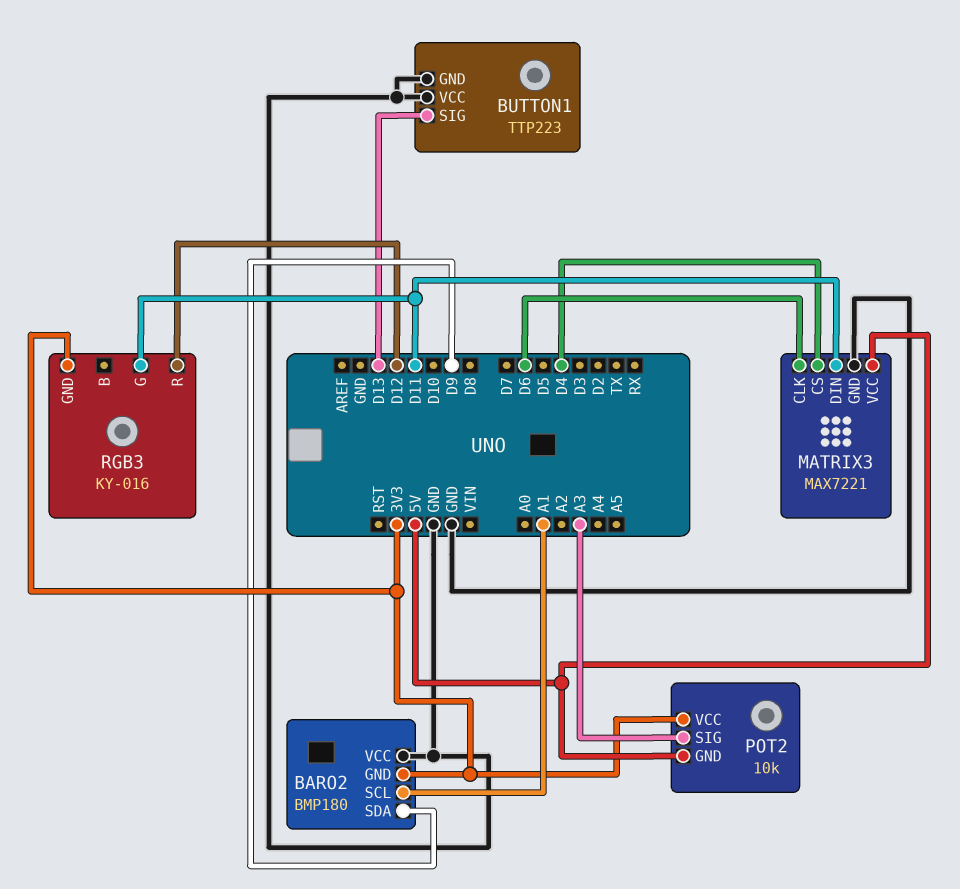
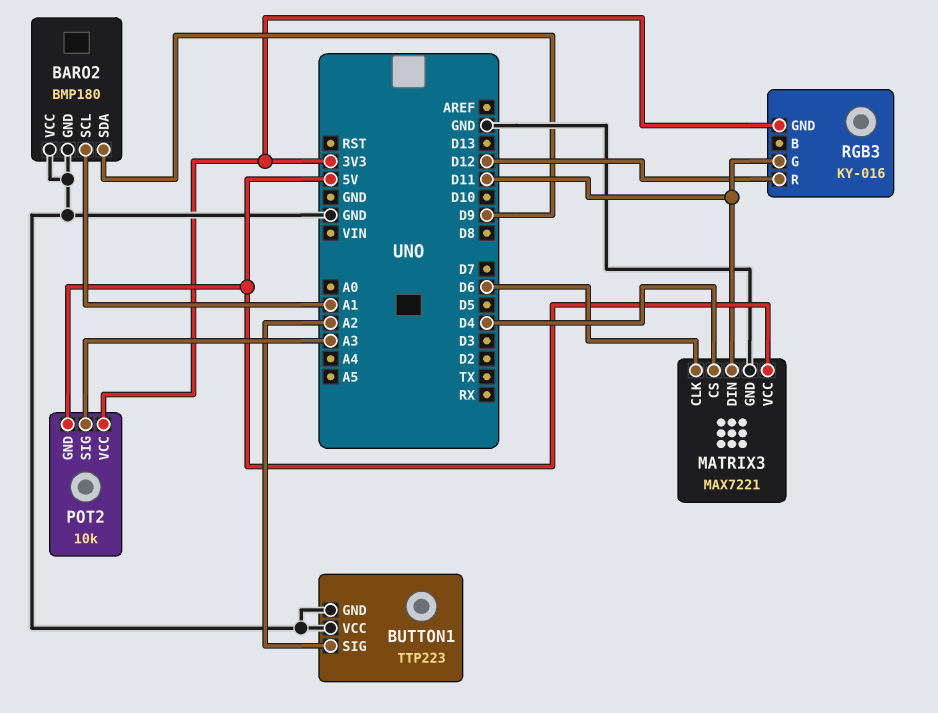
BARO2 pin GND: 3V3 -> GND
BUTTON1 pin SIG: D13 -> A2

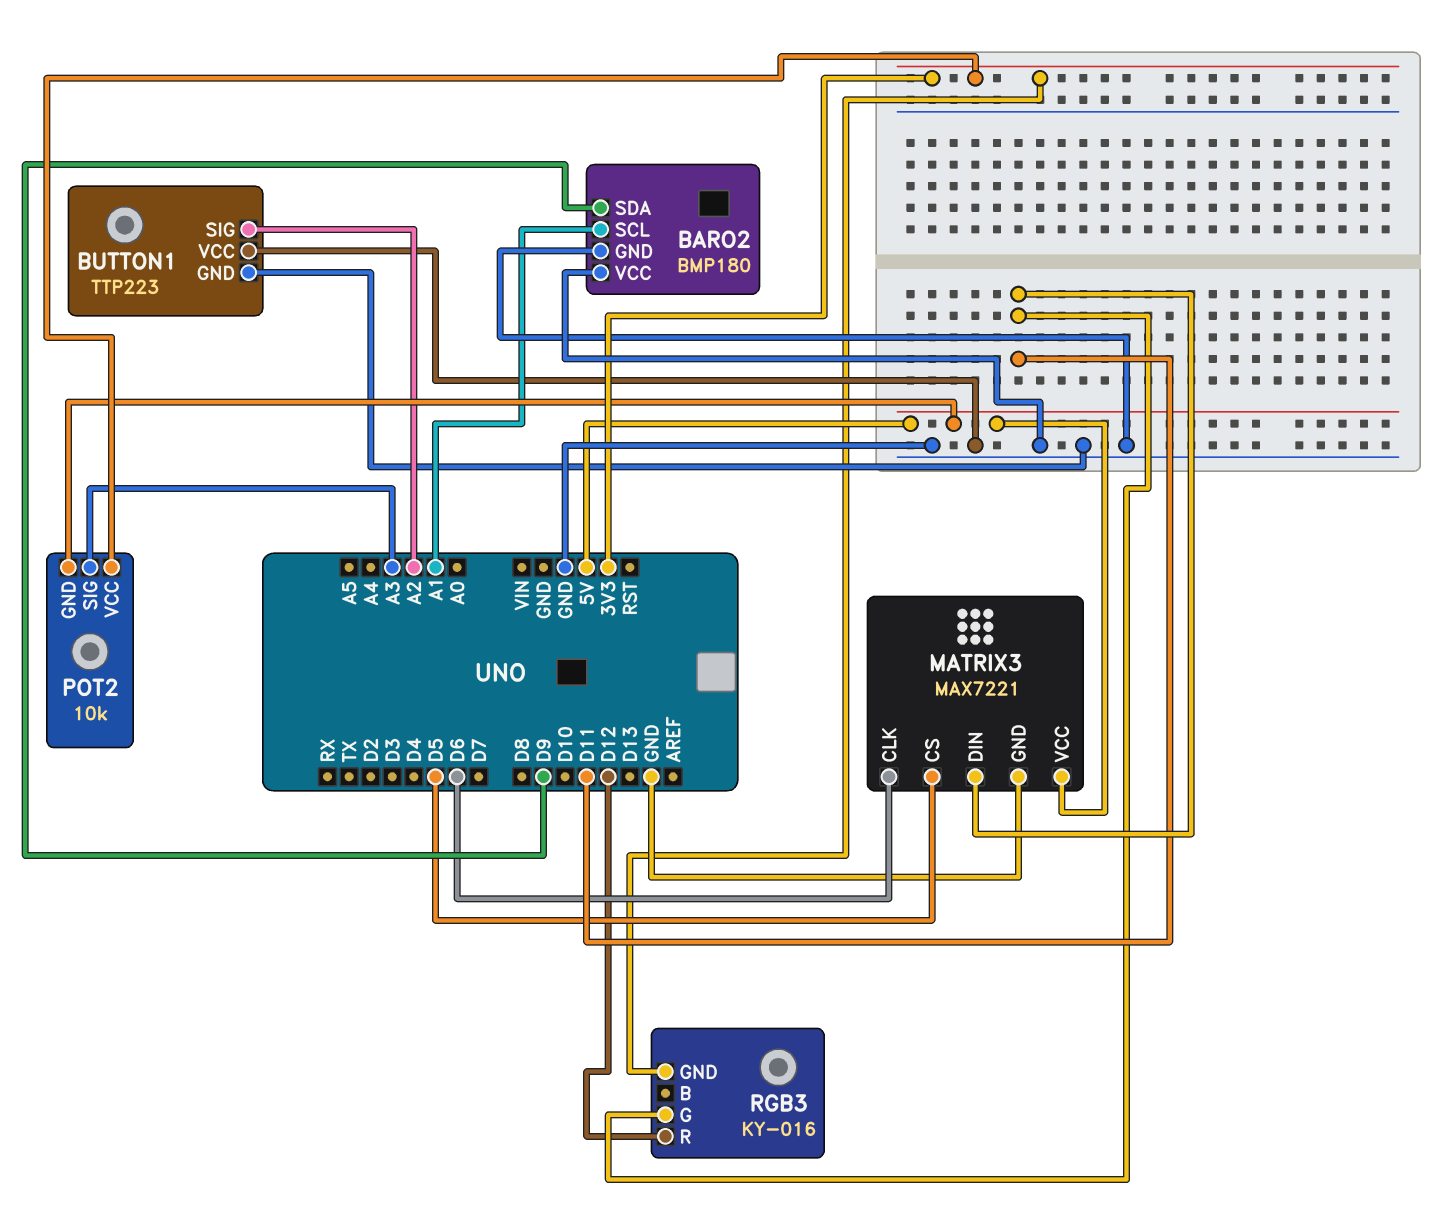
MATRIX3 pin CS: D4 -> D5

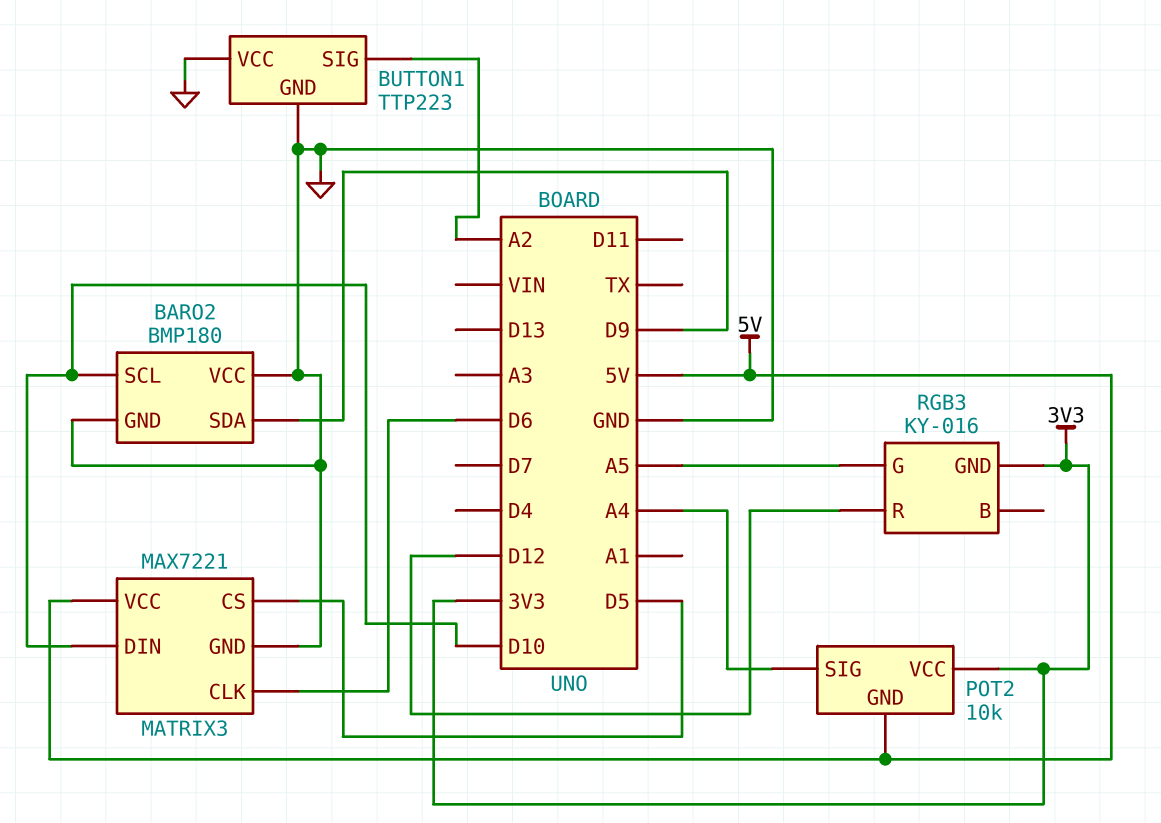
BARO2 pin SCL: A1 -> D10
MATRIX3 pin DIN: D11 -> D10
POT2 pin SIG: A3 -> A4
RGB3 pin G: D11 -> A5

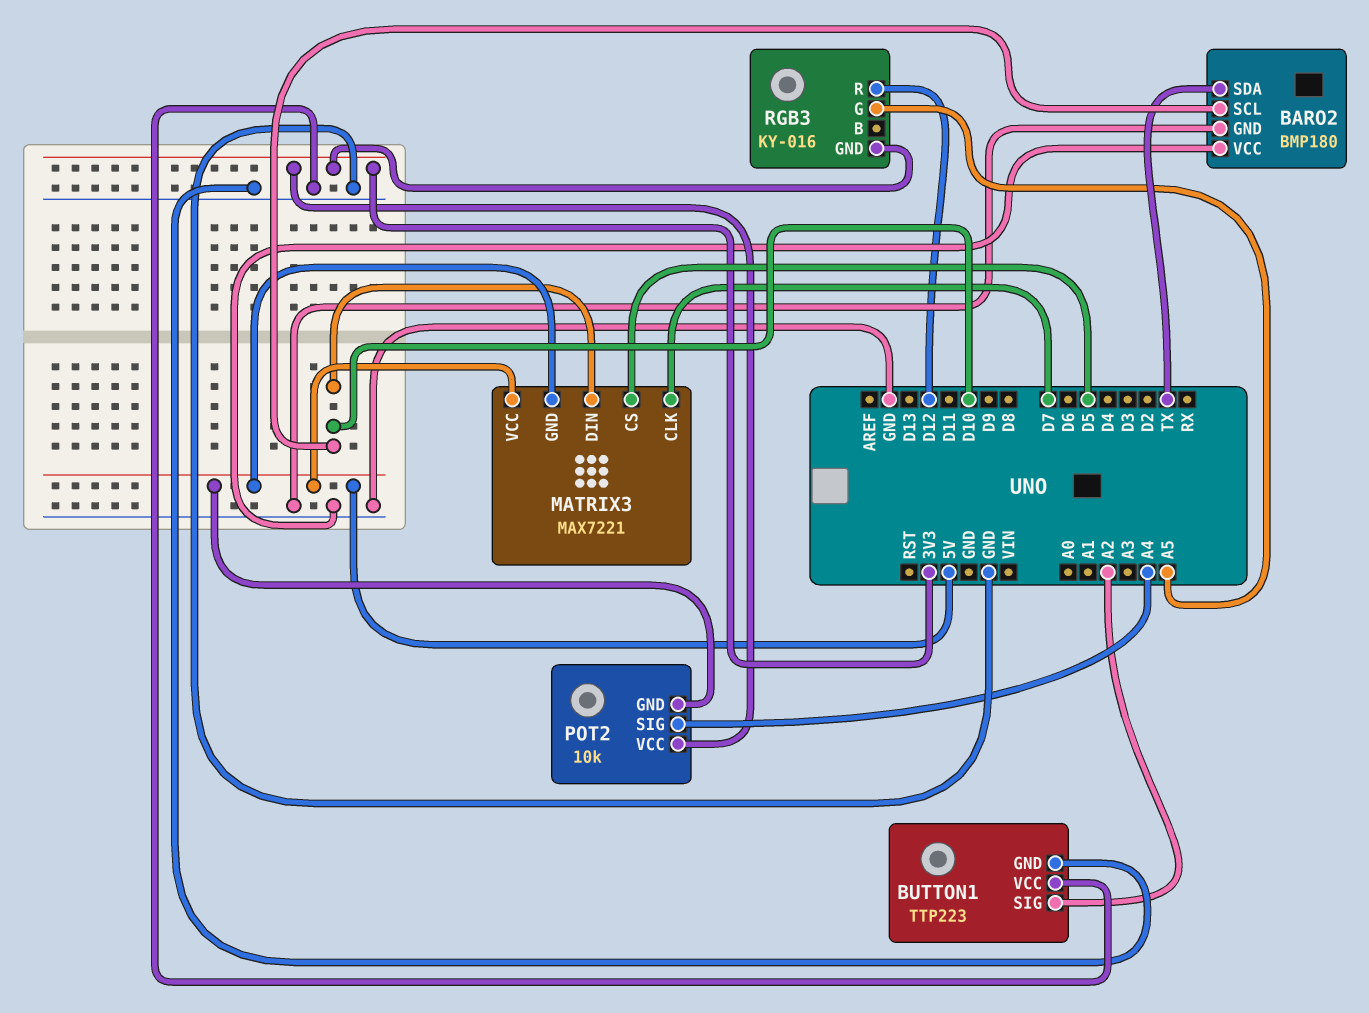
BARO2 pin SDA: D9 -> TX
MATRIX3 pin CLK: D6 -> D7
MATRIX3 pin GND: GND -> 5V

